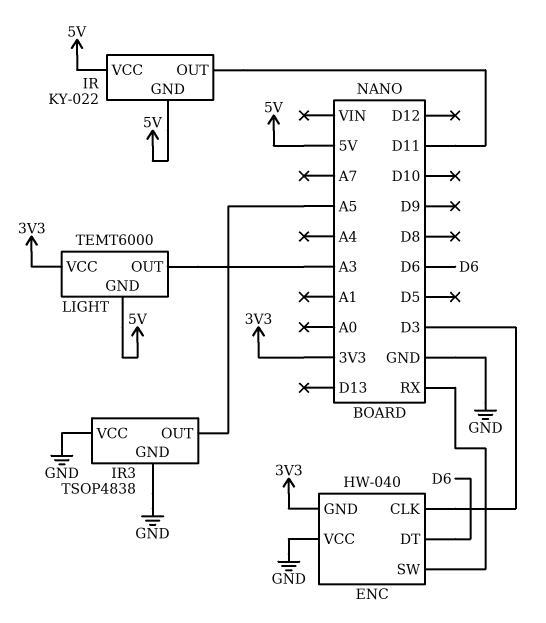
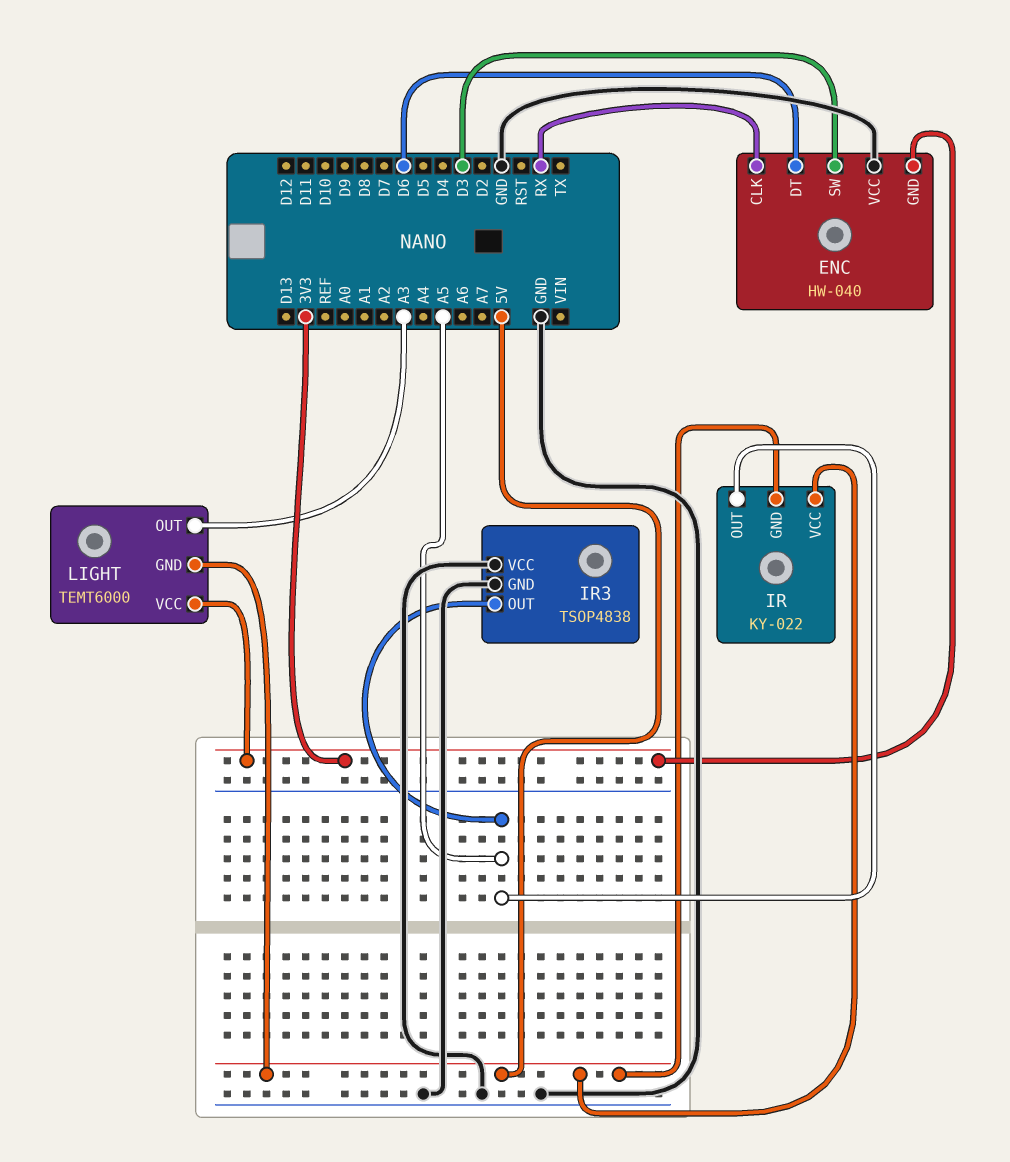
ENC pin CLK: D3 -> RX
ENC pin SW: RX -> D3
IR pin OUT: D11 -> A5

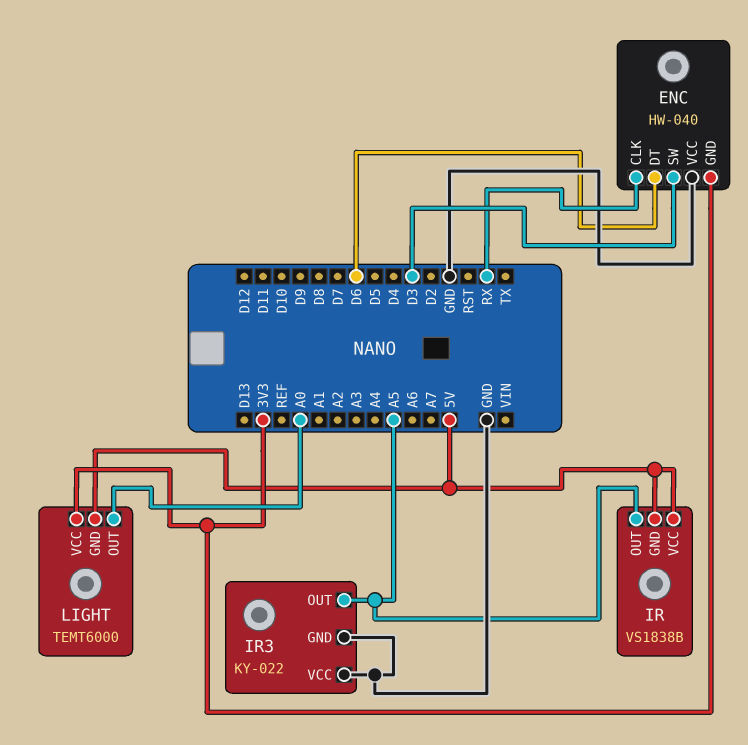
IR: KY-022 -> VS1838B
IR3: TSOP4838 -> KY-022
LIGHT pin OUT: A3 -> A0

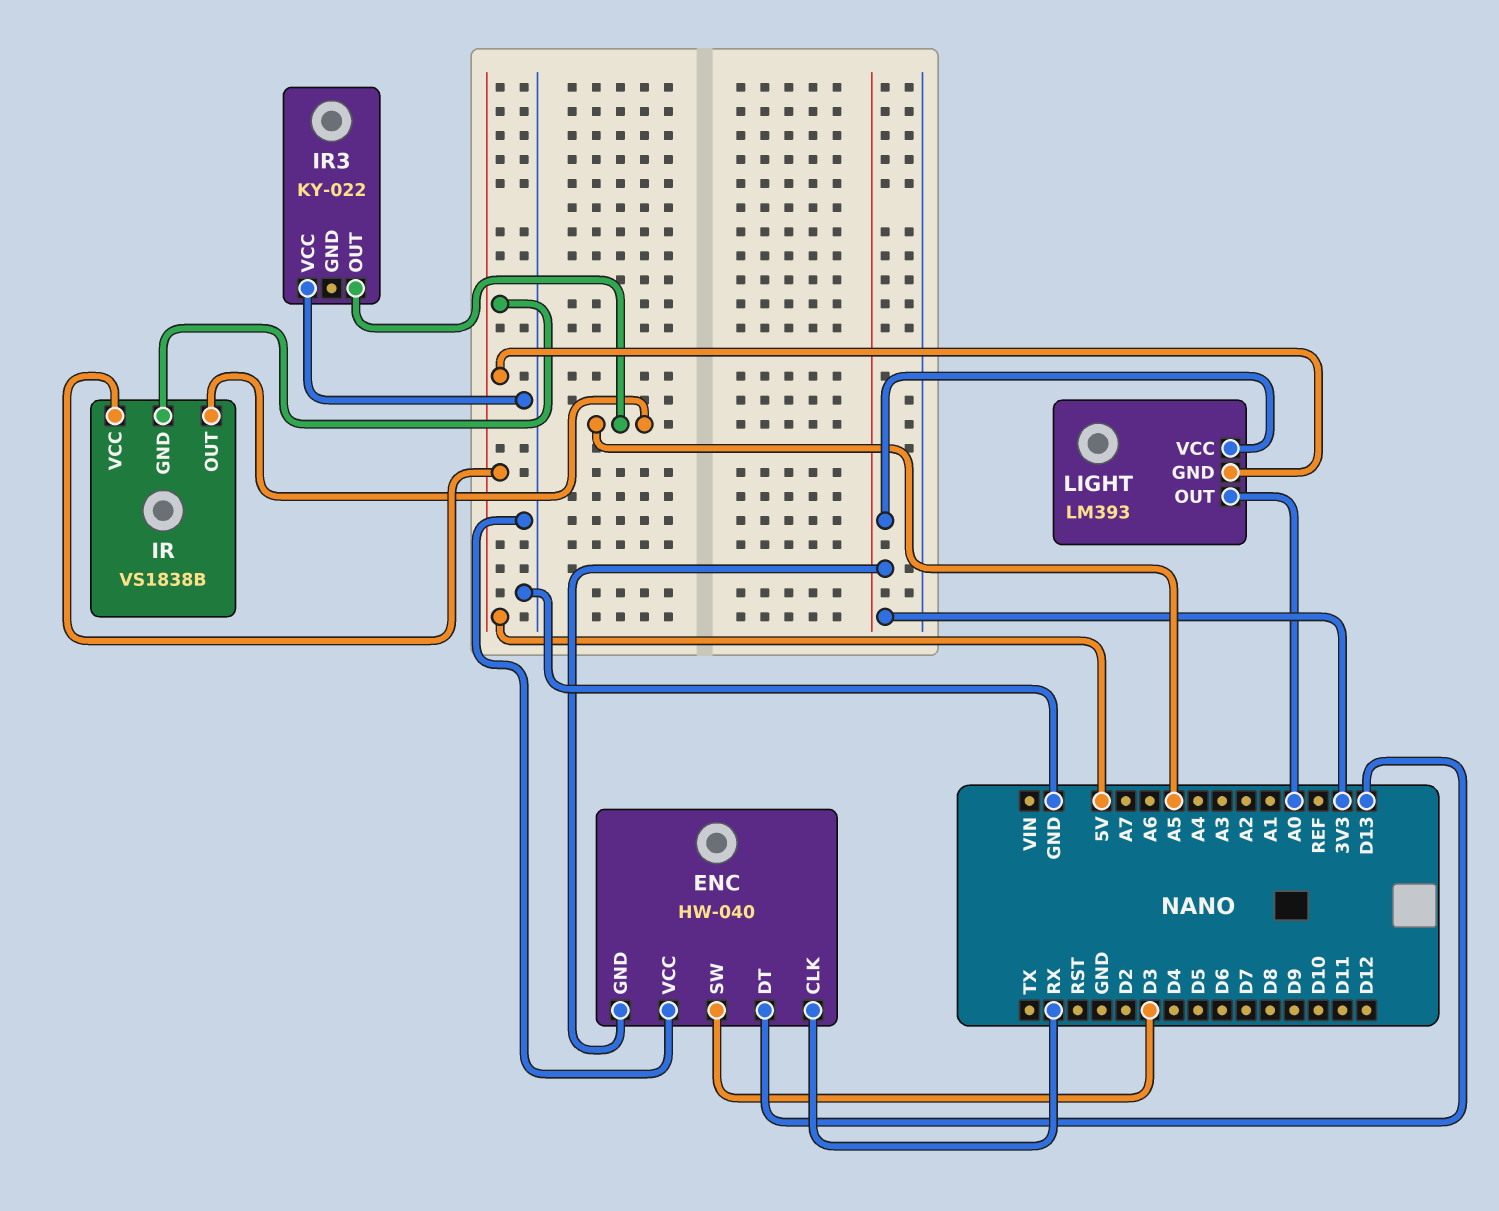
ENC pin DT: D6 -> D13
IR3 pin GND: GND -> none
LIGHT: TEMT6000 -> LM393

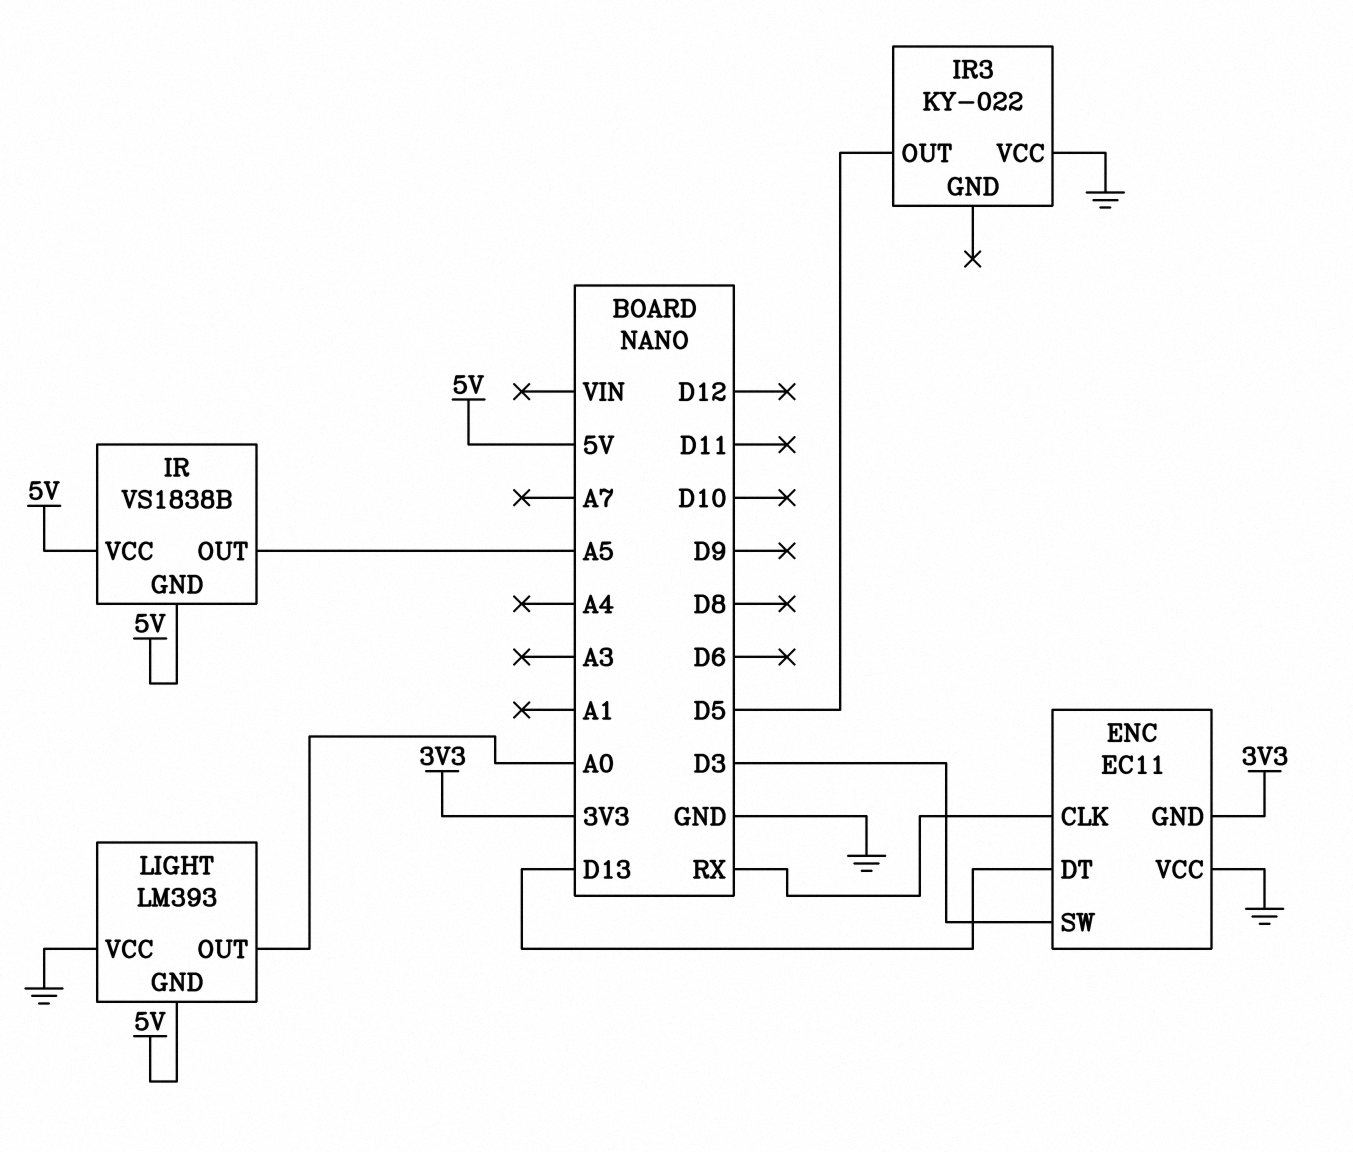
ENC: HW-040 -> EC11
IR3 pin OUT: A5 -> D5
LIGHT pin VCC: 3V3 -> GND

